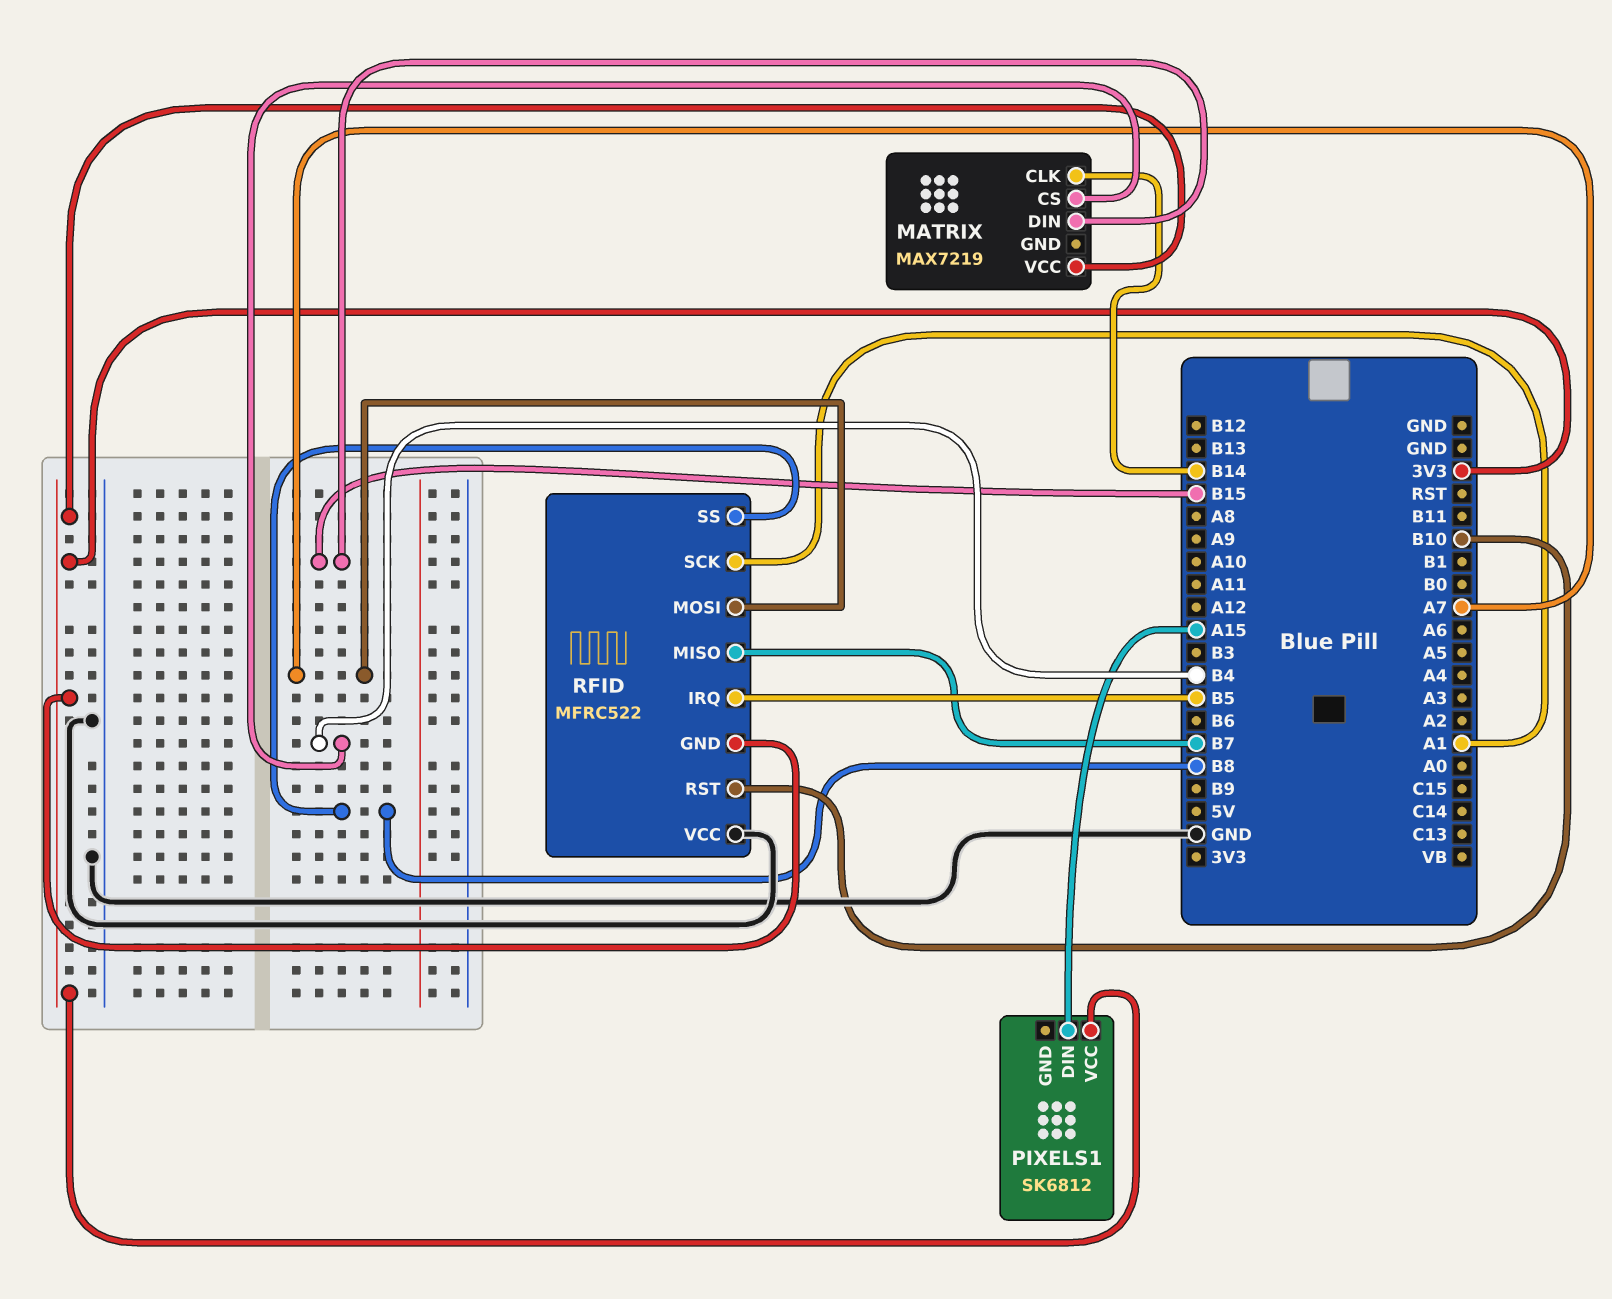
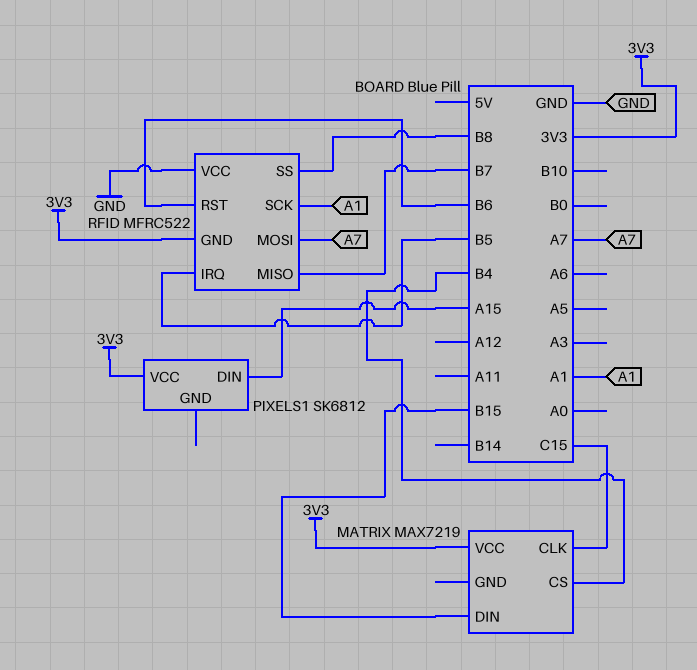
MATRIX pin CLK: B14 -> C15
RFID pin RST: B10 -> B6

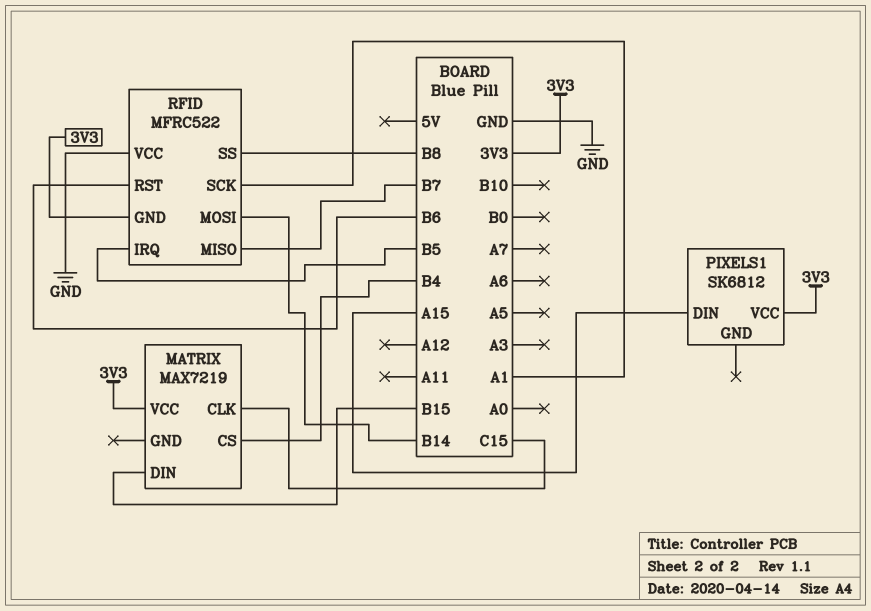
RFID pin MOSI: A7 -> B14

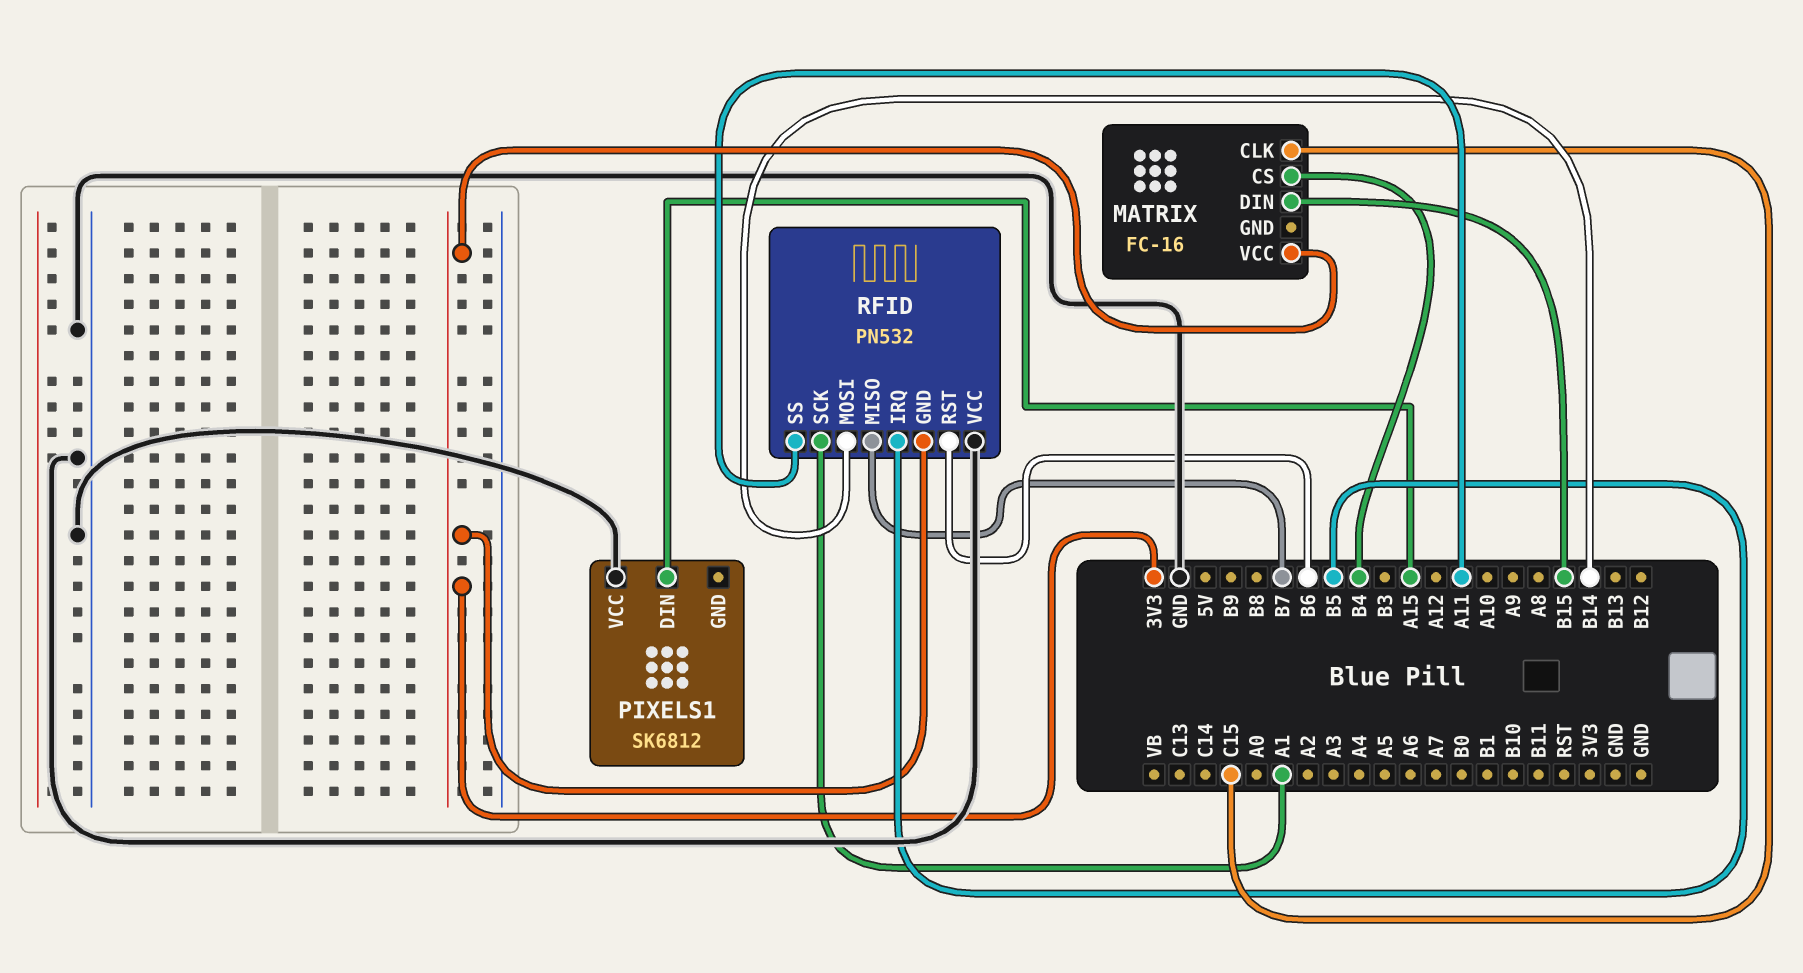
MATRIX: MAX7219 -> FC-16
PIXELS1 pin VCC: 3V3 -> GND
RFID: MFRC522 -> PN532
RFID pin SS: B8 -> A11

